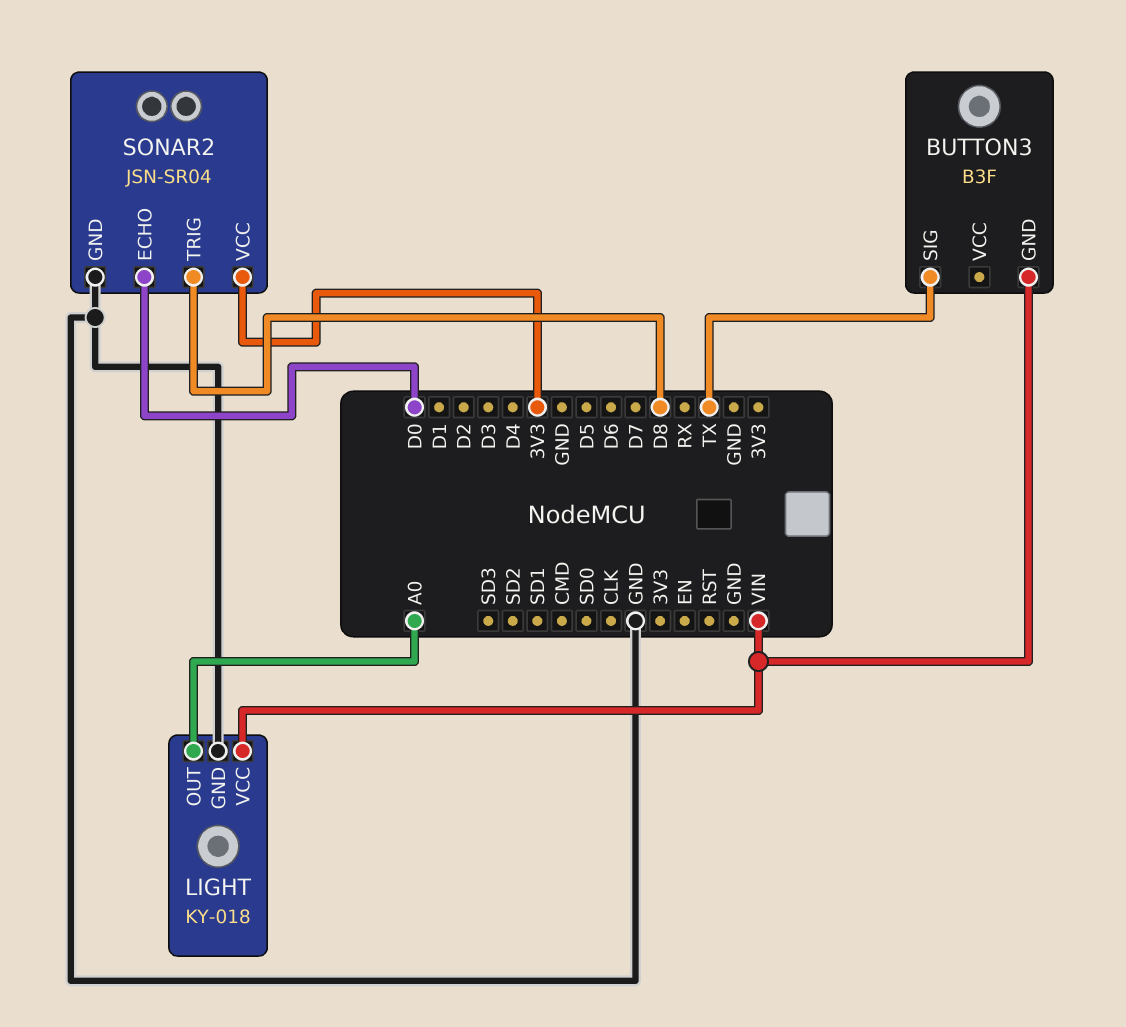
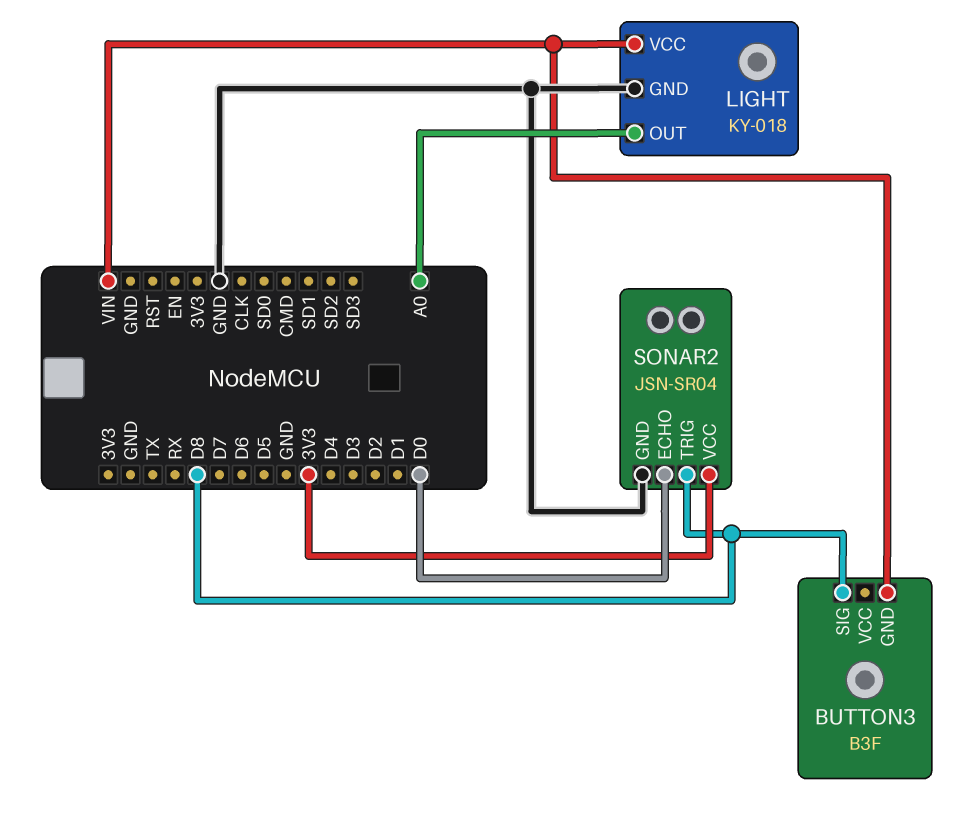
BUTTON3 pin SIG: TX -> D8

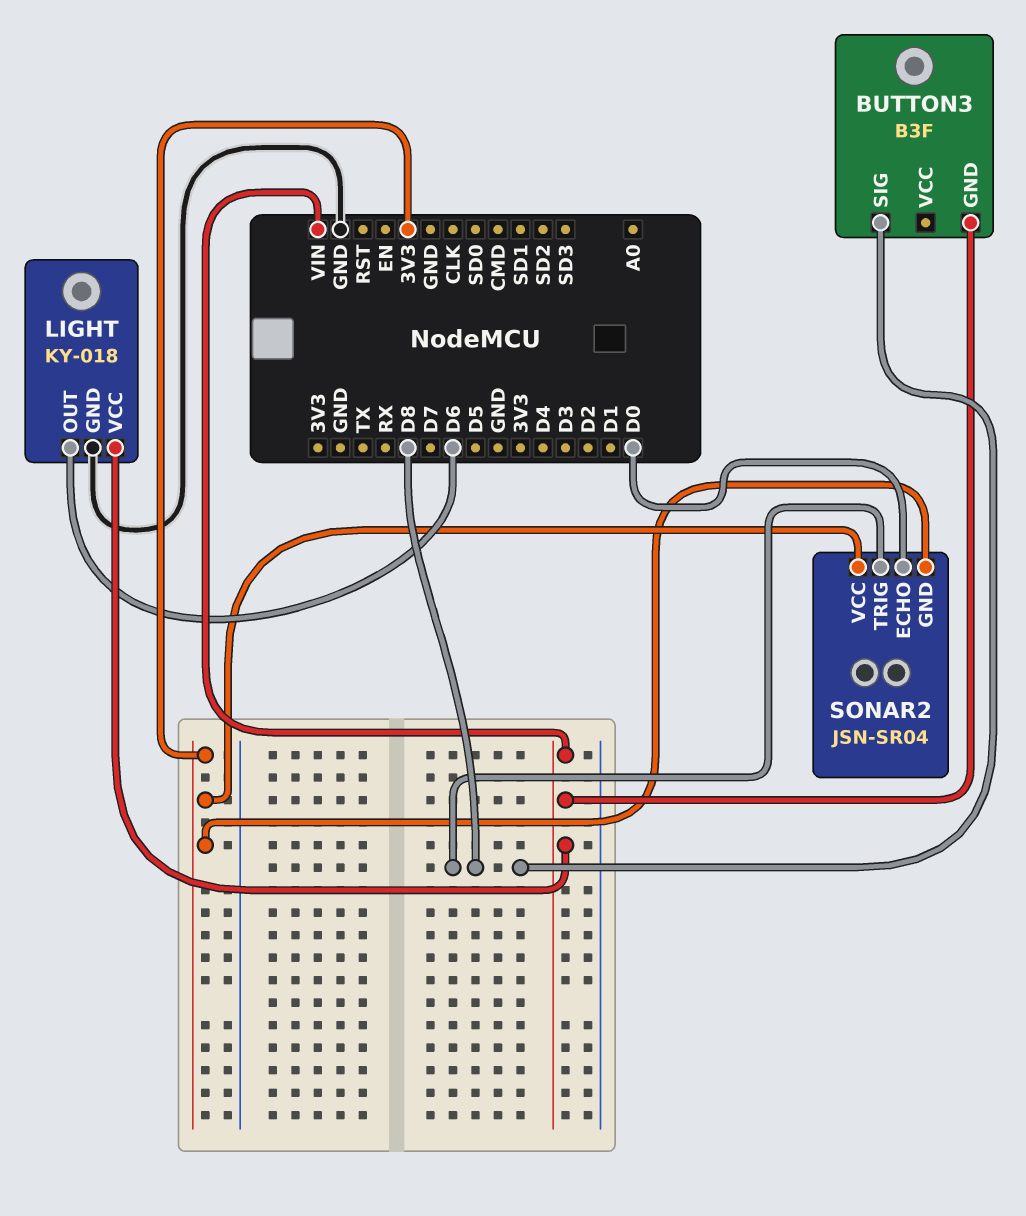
LIGHT pin OUT: A0 -> D6
SONAR2 pin GND: GND -> 3V3

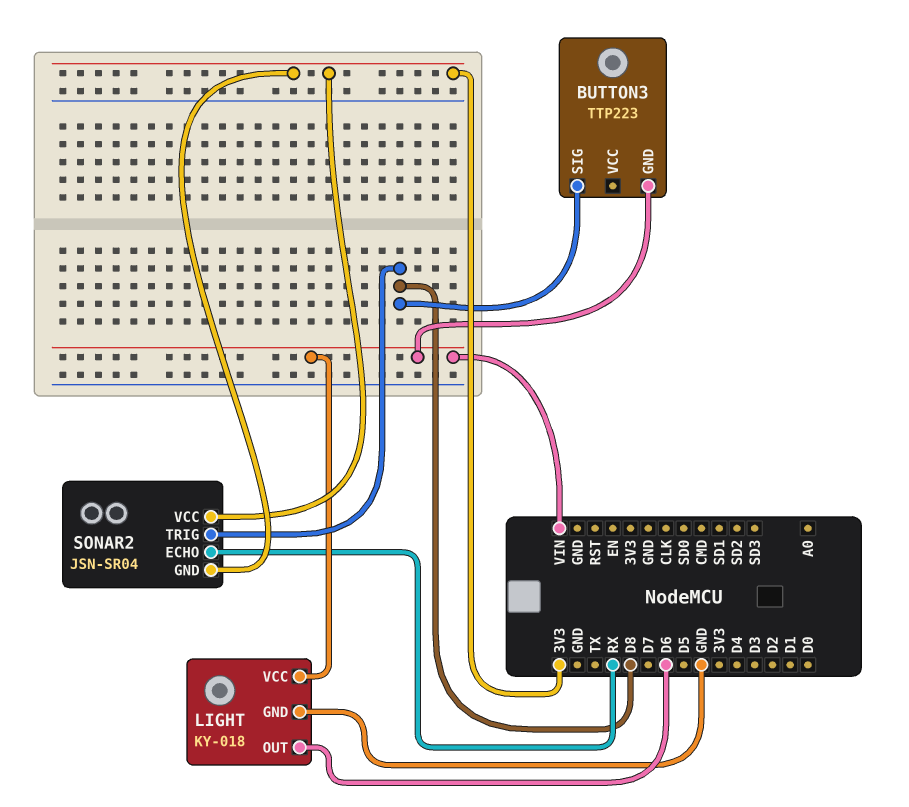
BUTTON3: B3F -> TTP223
SONAR2 pin ECHO: D0 -> RX

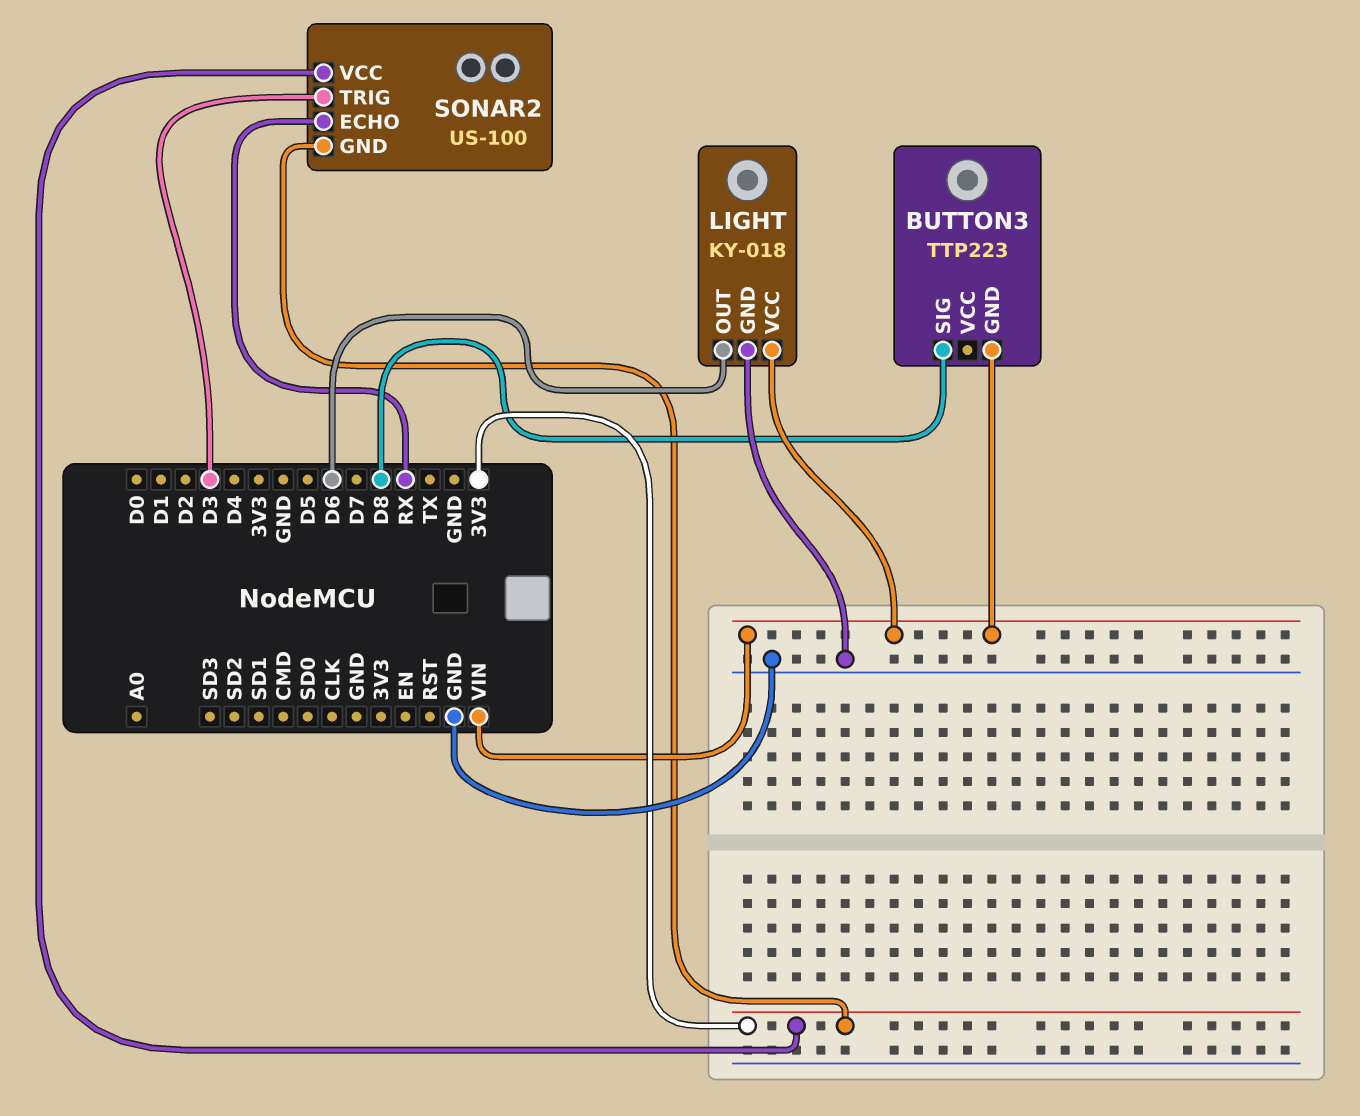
SONAR2: JSN-SR04 -> US-100
SONAR2 pin TRIG: D8 -> D3

